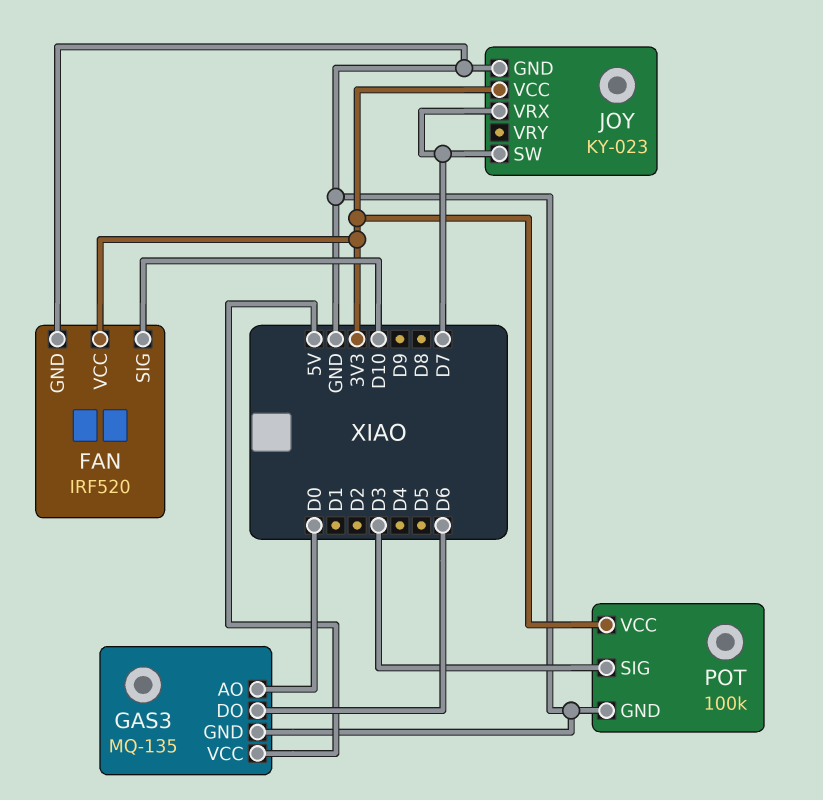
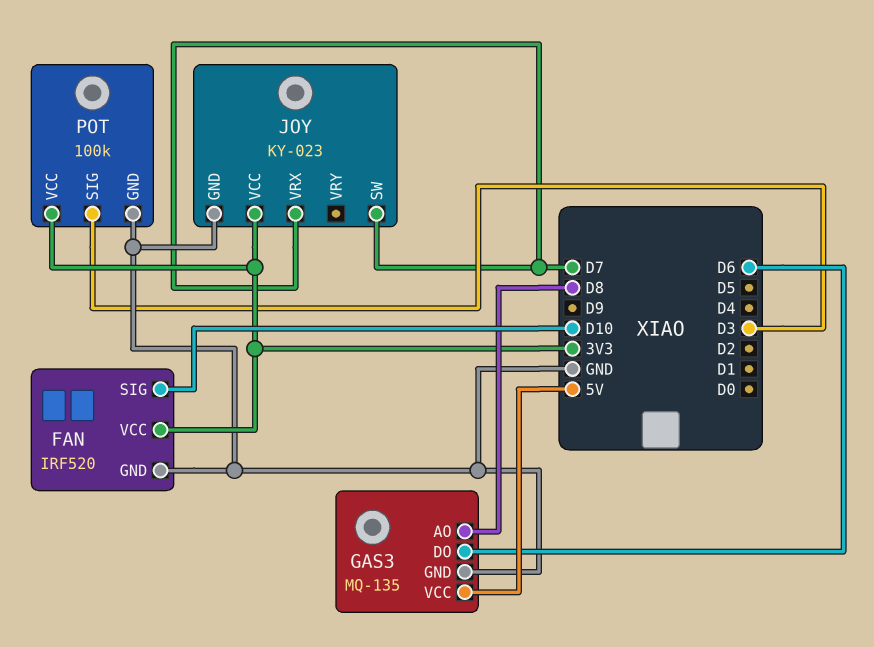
GAS3 pin AO: D0 -> D8

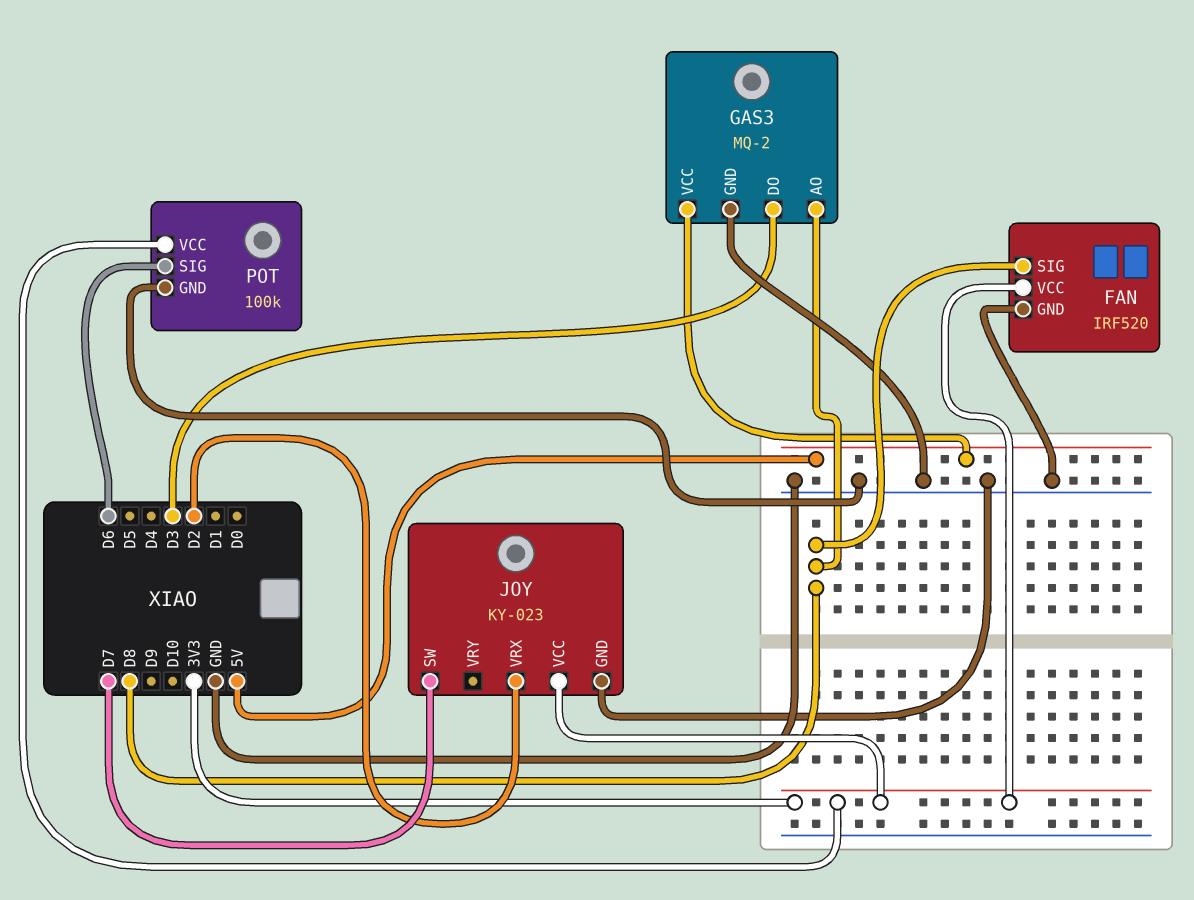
FAN pin SIG: D10 -> D8
GAS3: MQ-135 -> MQ-2
GAS3 pin DO: D6 -> D3
JOY pin VRX: D7 -> D2
POT pin SIG: D3 -> D6

